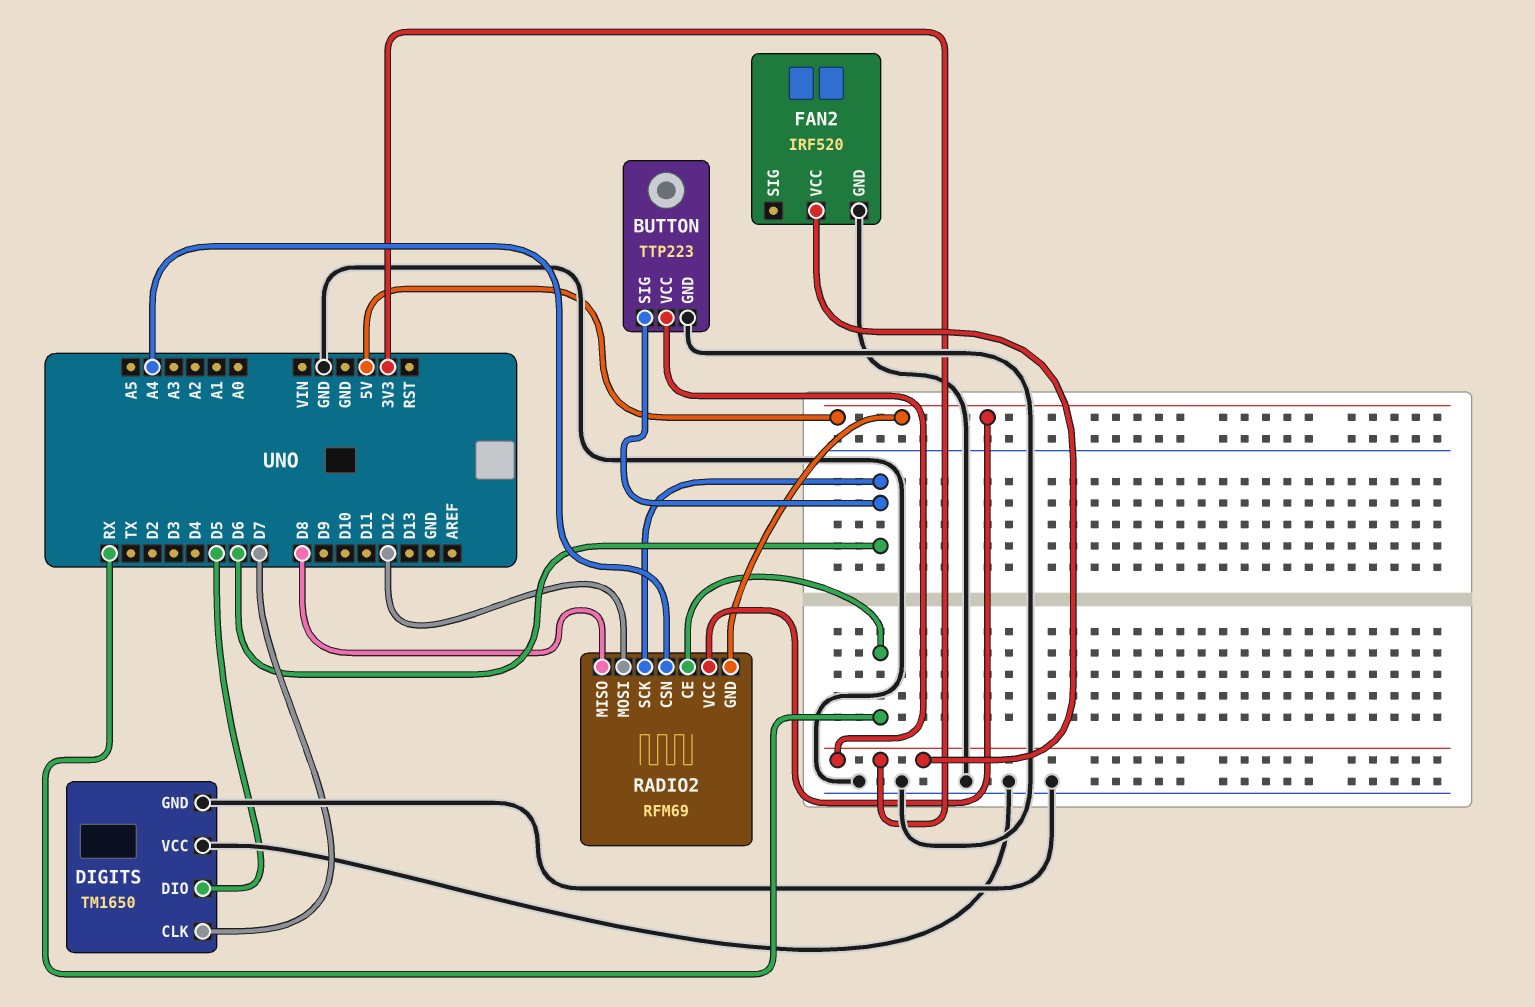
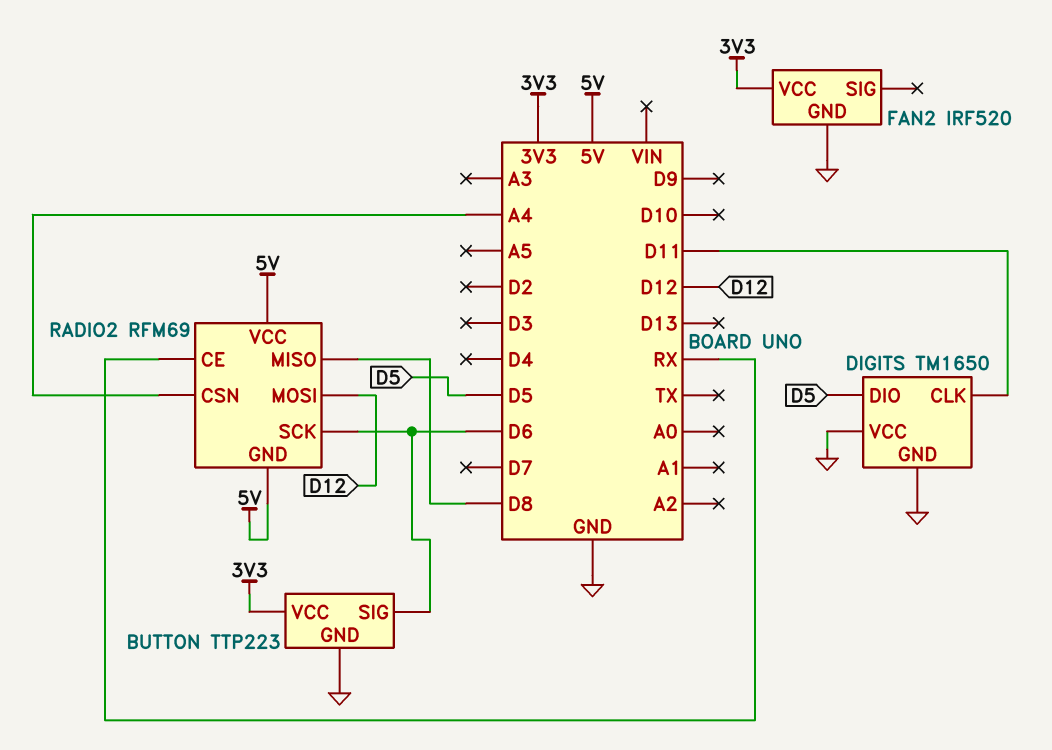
DIGITS pin CLK: D7 -> D11

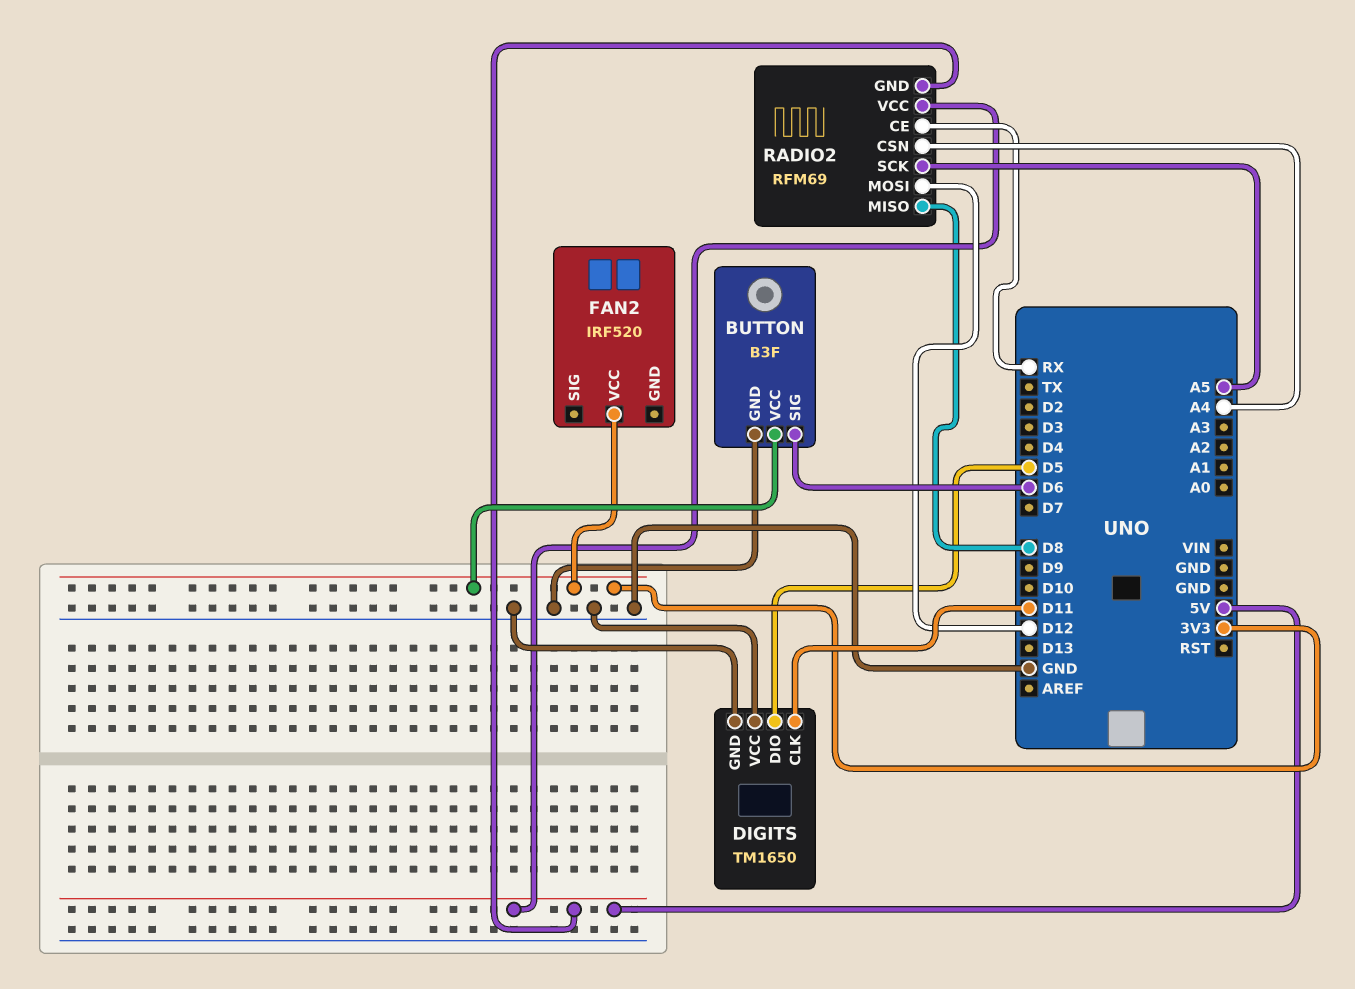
BUTTON: TTP223 -> B3F
FAN2 pin GND: GND -> none
RADIO2 pin SCK: D6 -> A5

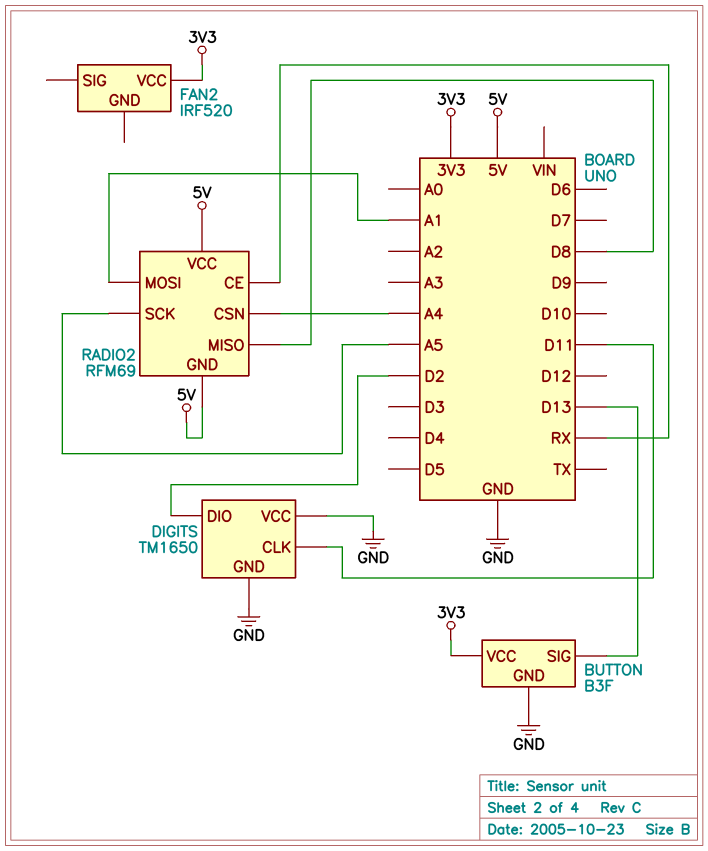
BUTTON pin SIG: D6 -> D13
DIGITS pin DIO: D5 -> D2
RADIO2 pin MOSI: D12 -> A1

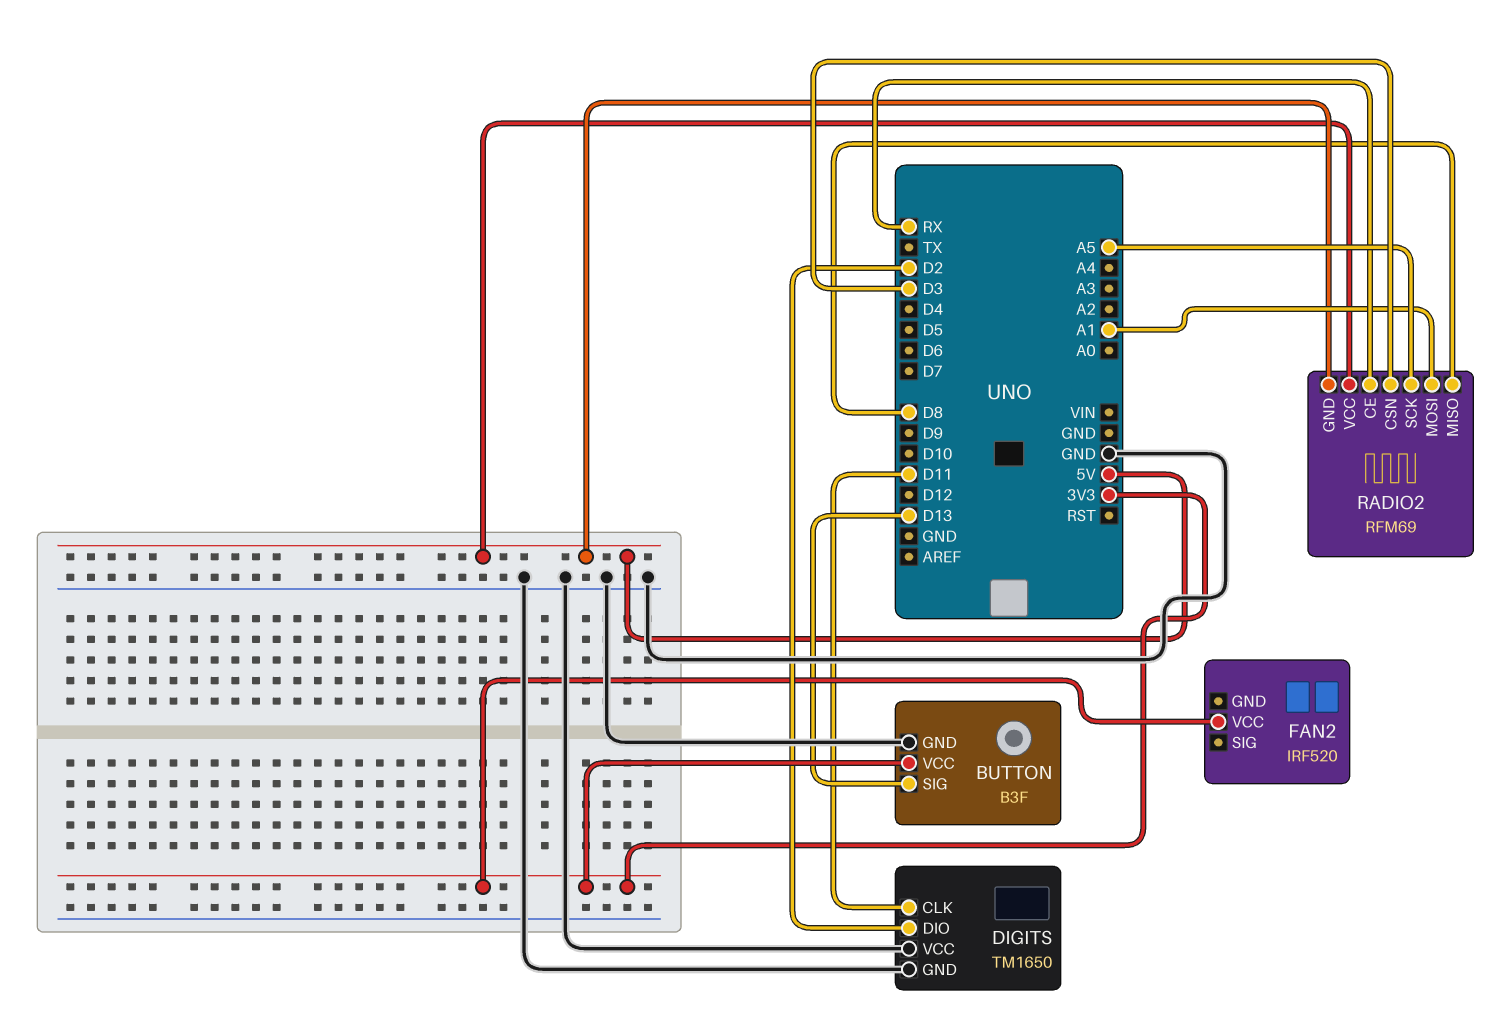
RADIO2 pin CSN: A4 -> D3

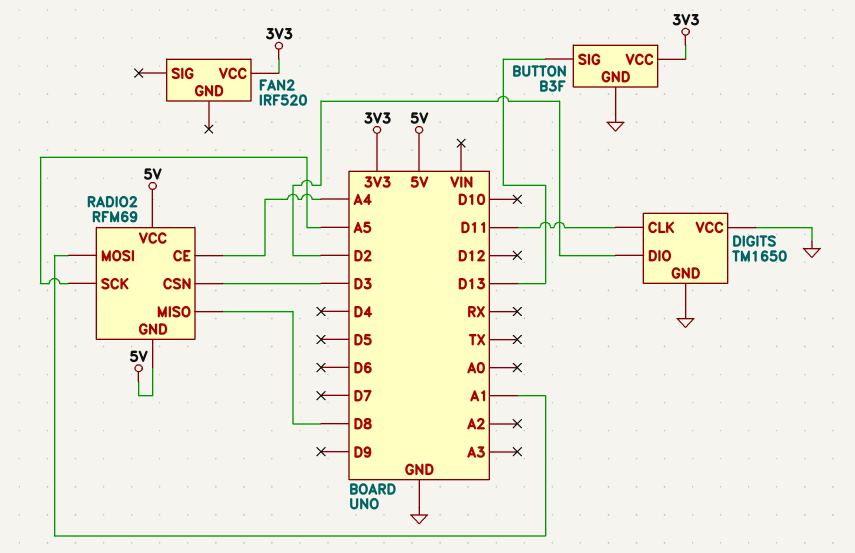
RADIO2 pin CE: RX -> A4

